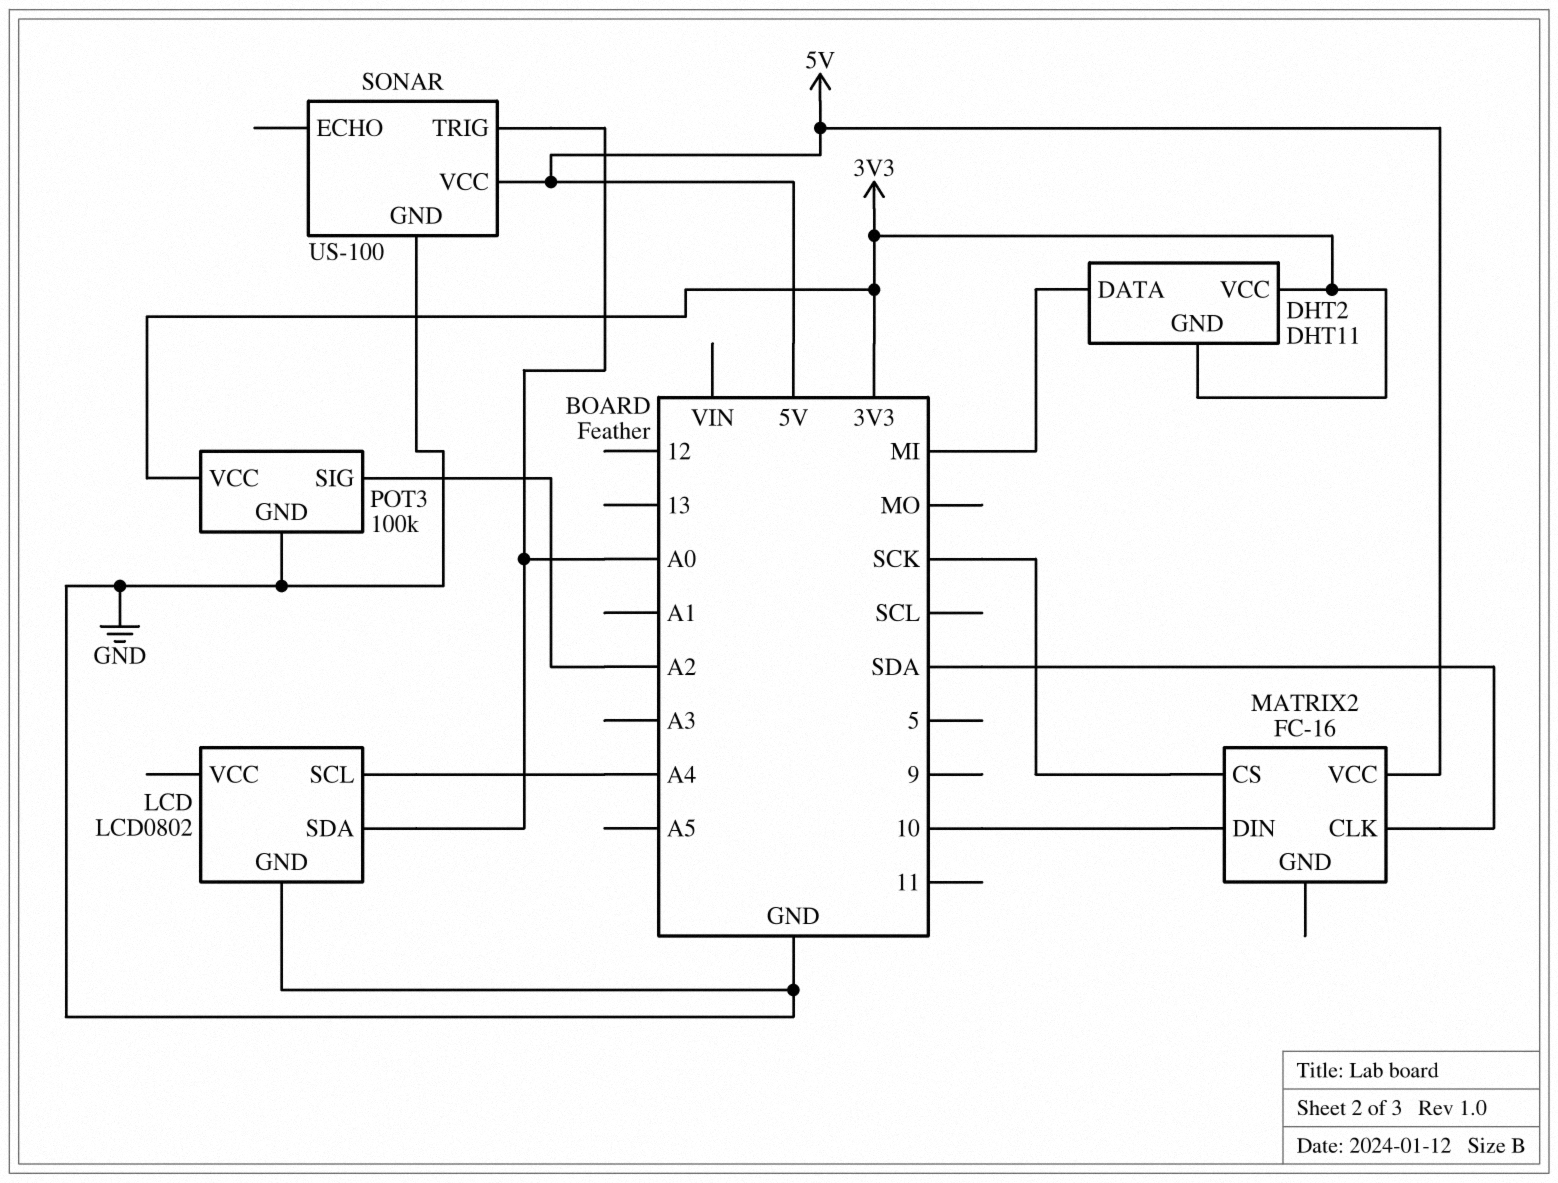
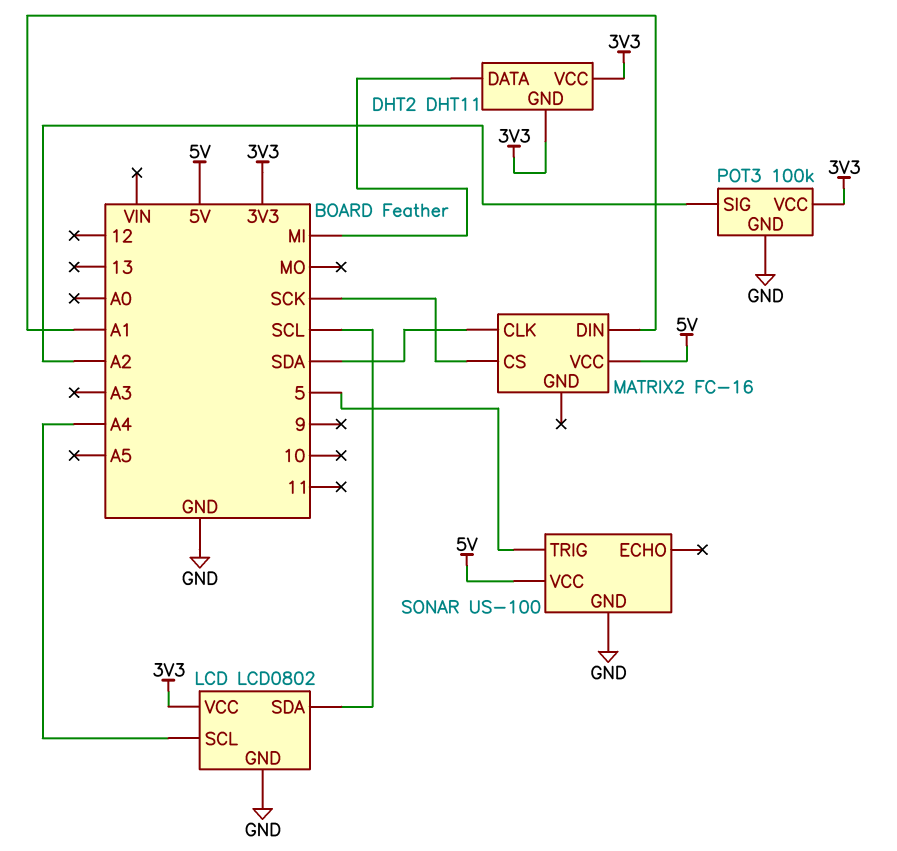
LCD pin SDA: A0 -> SCL
LCD pin VCC: none -> 3V3
MATRIX2 pin DIN: 10 -> A1
SONAR pin TRIG: A0 -> 5

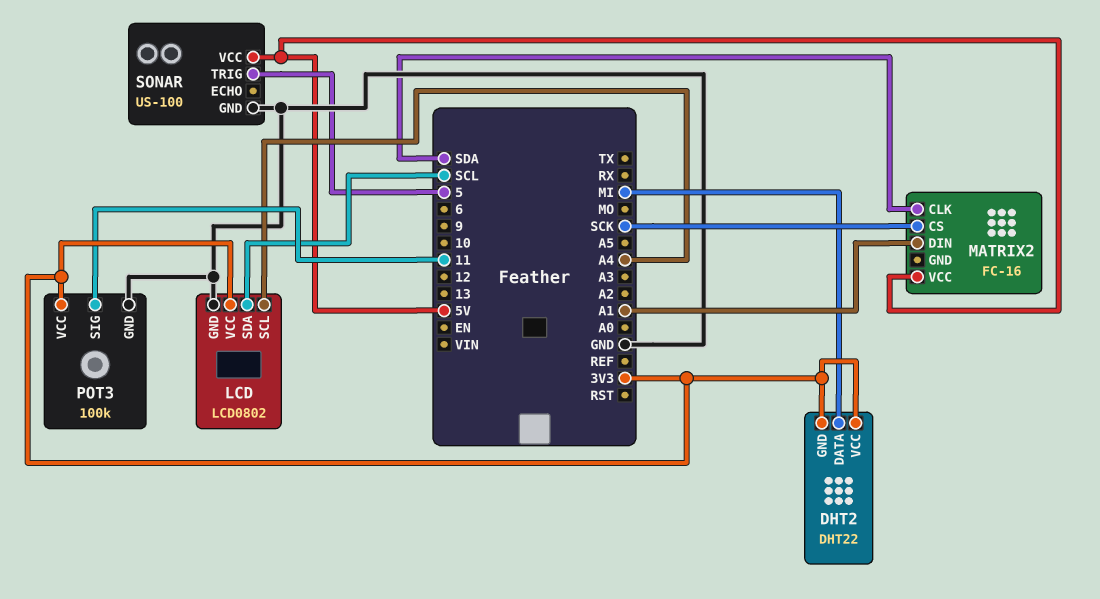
DHT2: DHT11 -> DHT22
POT3 pin SIG: A2 -> 11

